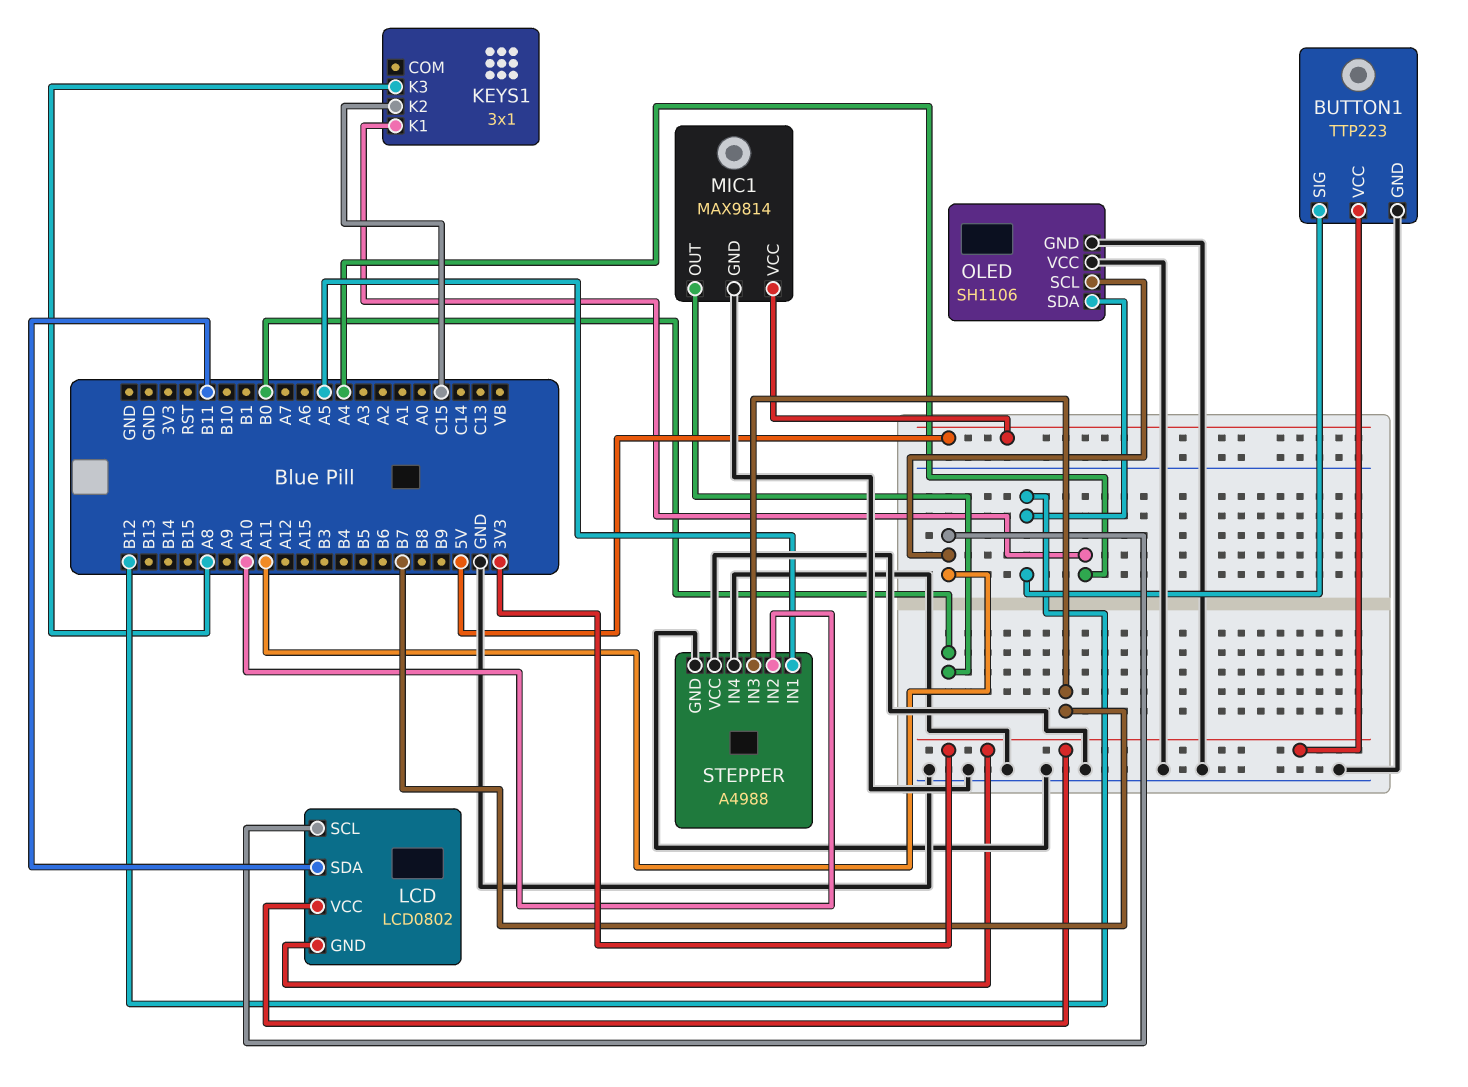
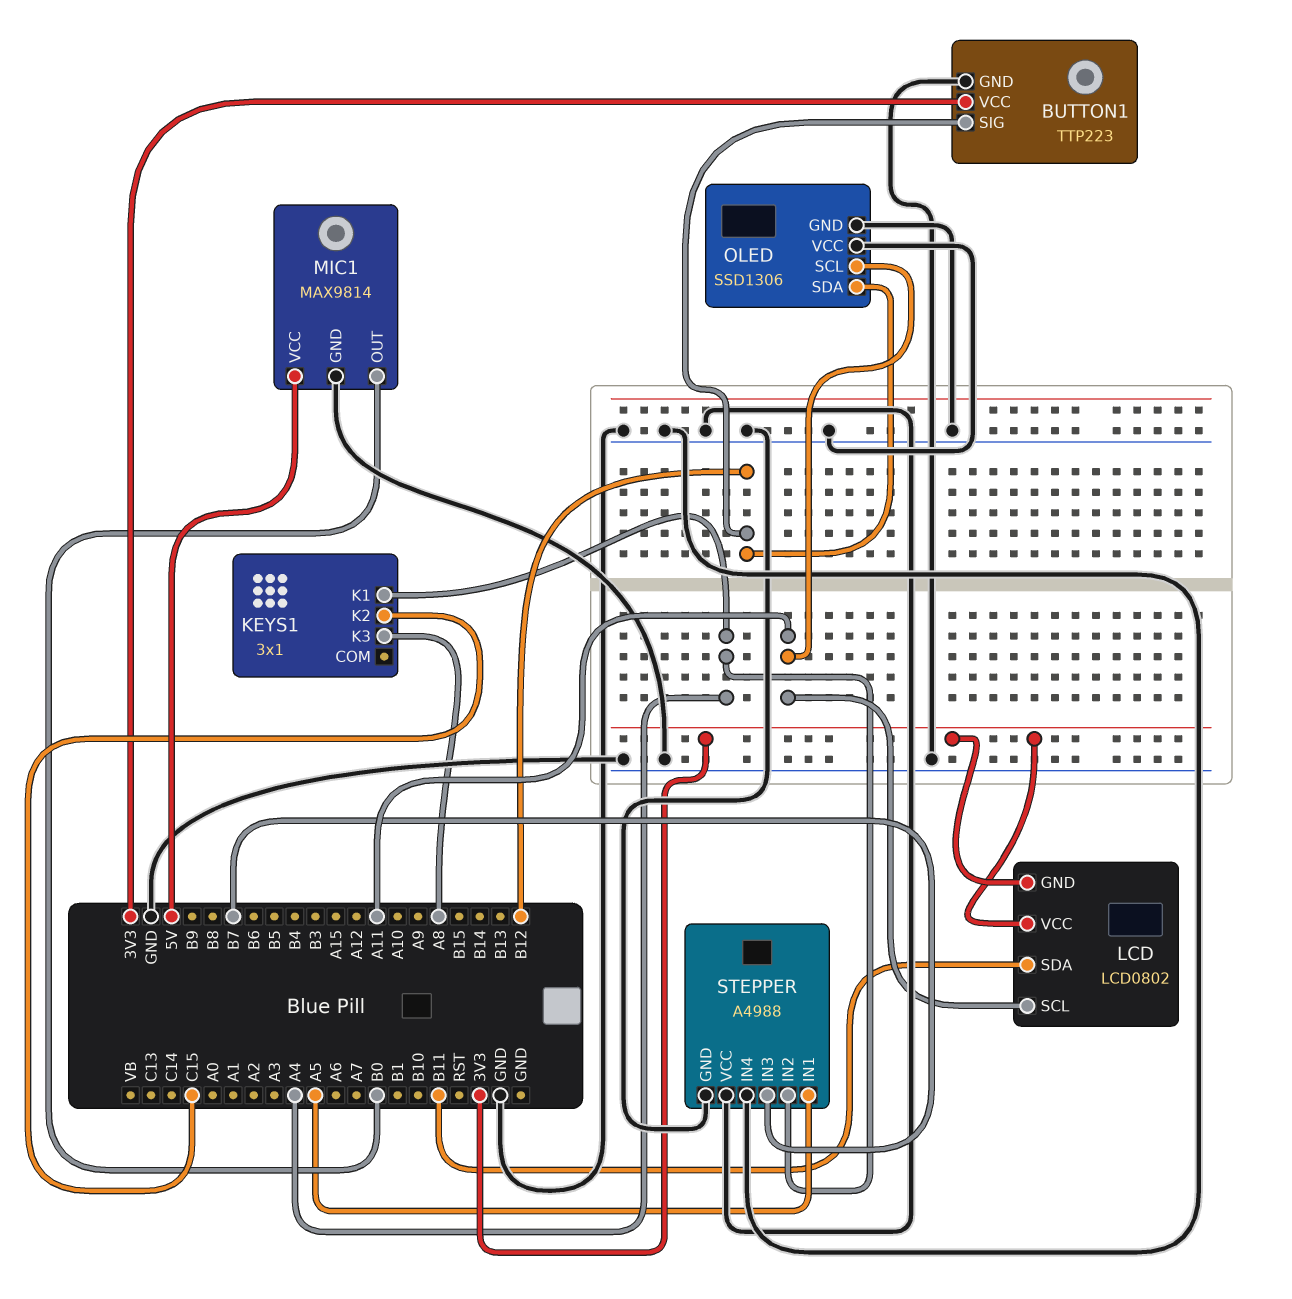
OLED: SH1106 -> SSD1306
STEPPER pin IN2: A10 -> A4

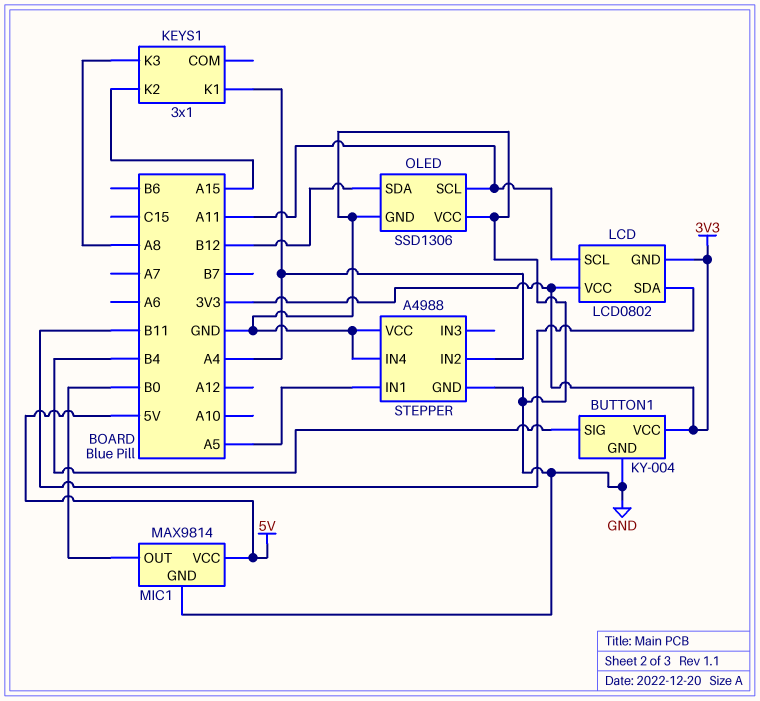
BUTTON1: TTP223 -> KY-004
BUTTON1 pin SIG: B12 -> B4
KEYS1 pin K2: C15 -> A15
STEPPER pin IN3: B7 -> none

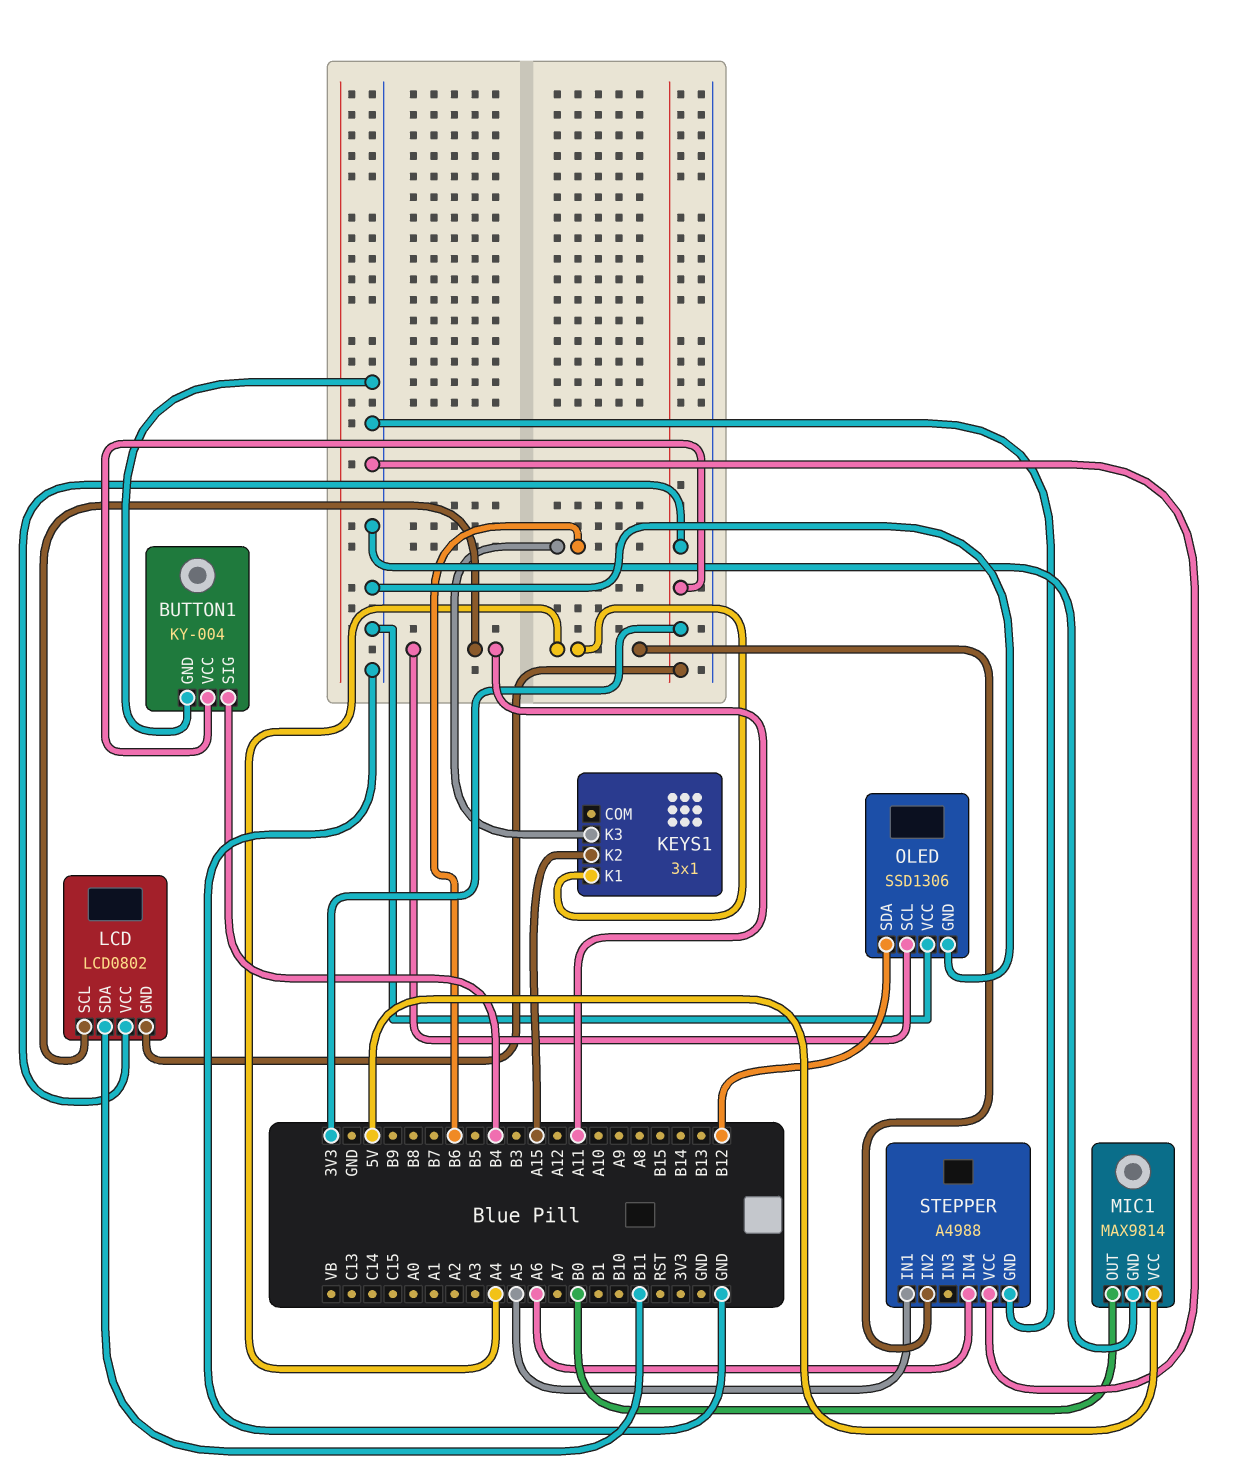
KEYS1 pin K3: A8 -> B6
STEPPER pin IN4: GND -> A6

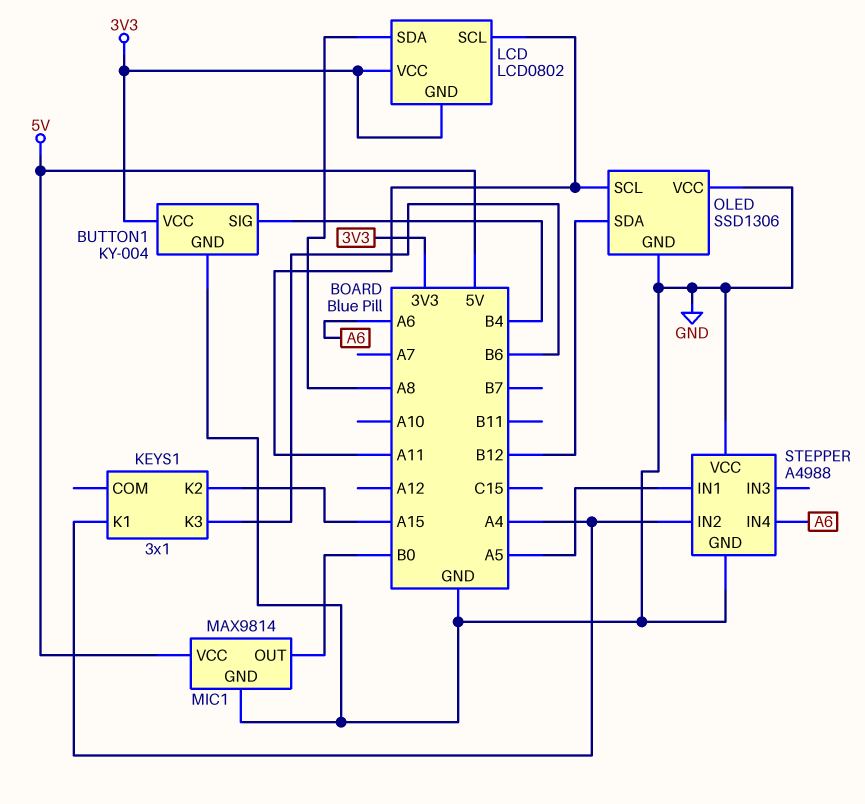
LCD pin SDA: B11 -> A8

